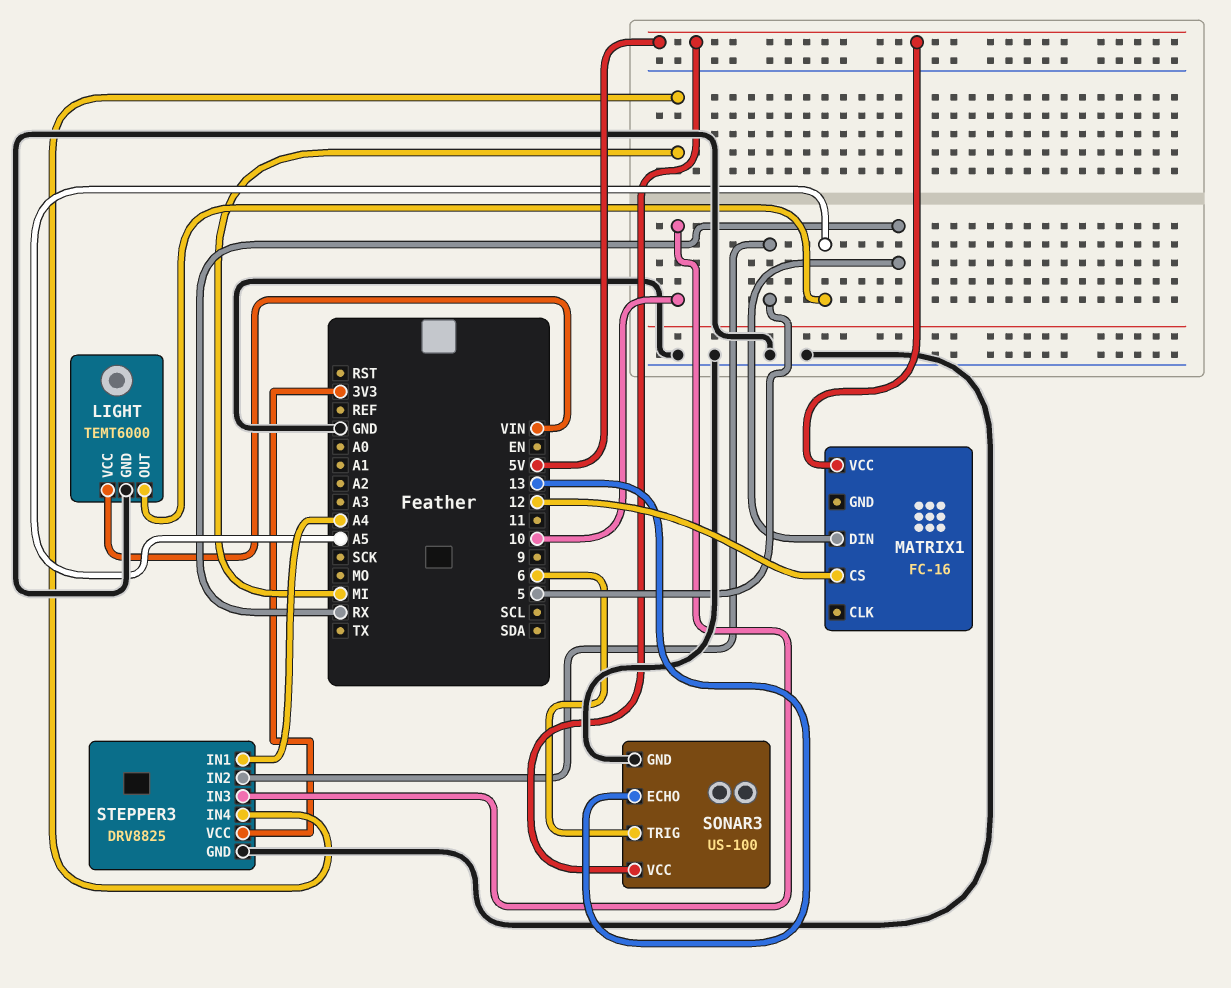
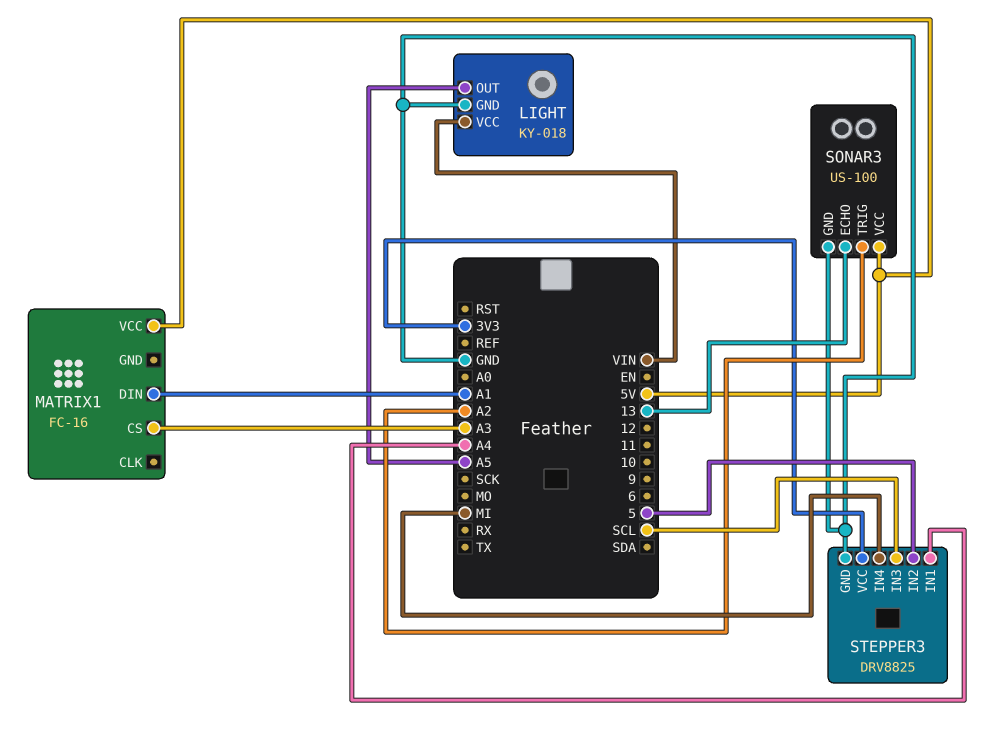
LIGHT: TEMT6000 -> KY-018
MATRIX1 pin CS: 12 -> A3
MATRIX1 pin DIN: RX -> A1
SONAR3 pin TRIG: 6 -> A2
STEPPER3 pin IN3: 10 -> SCL

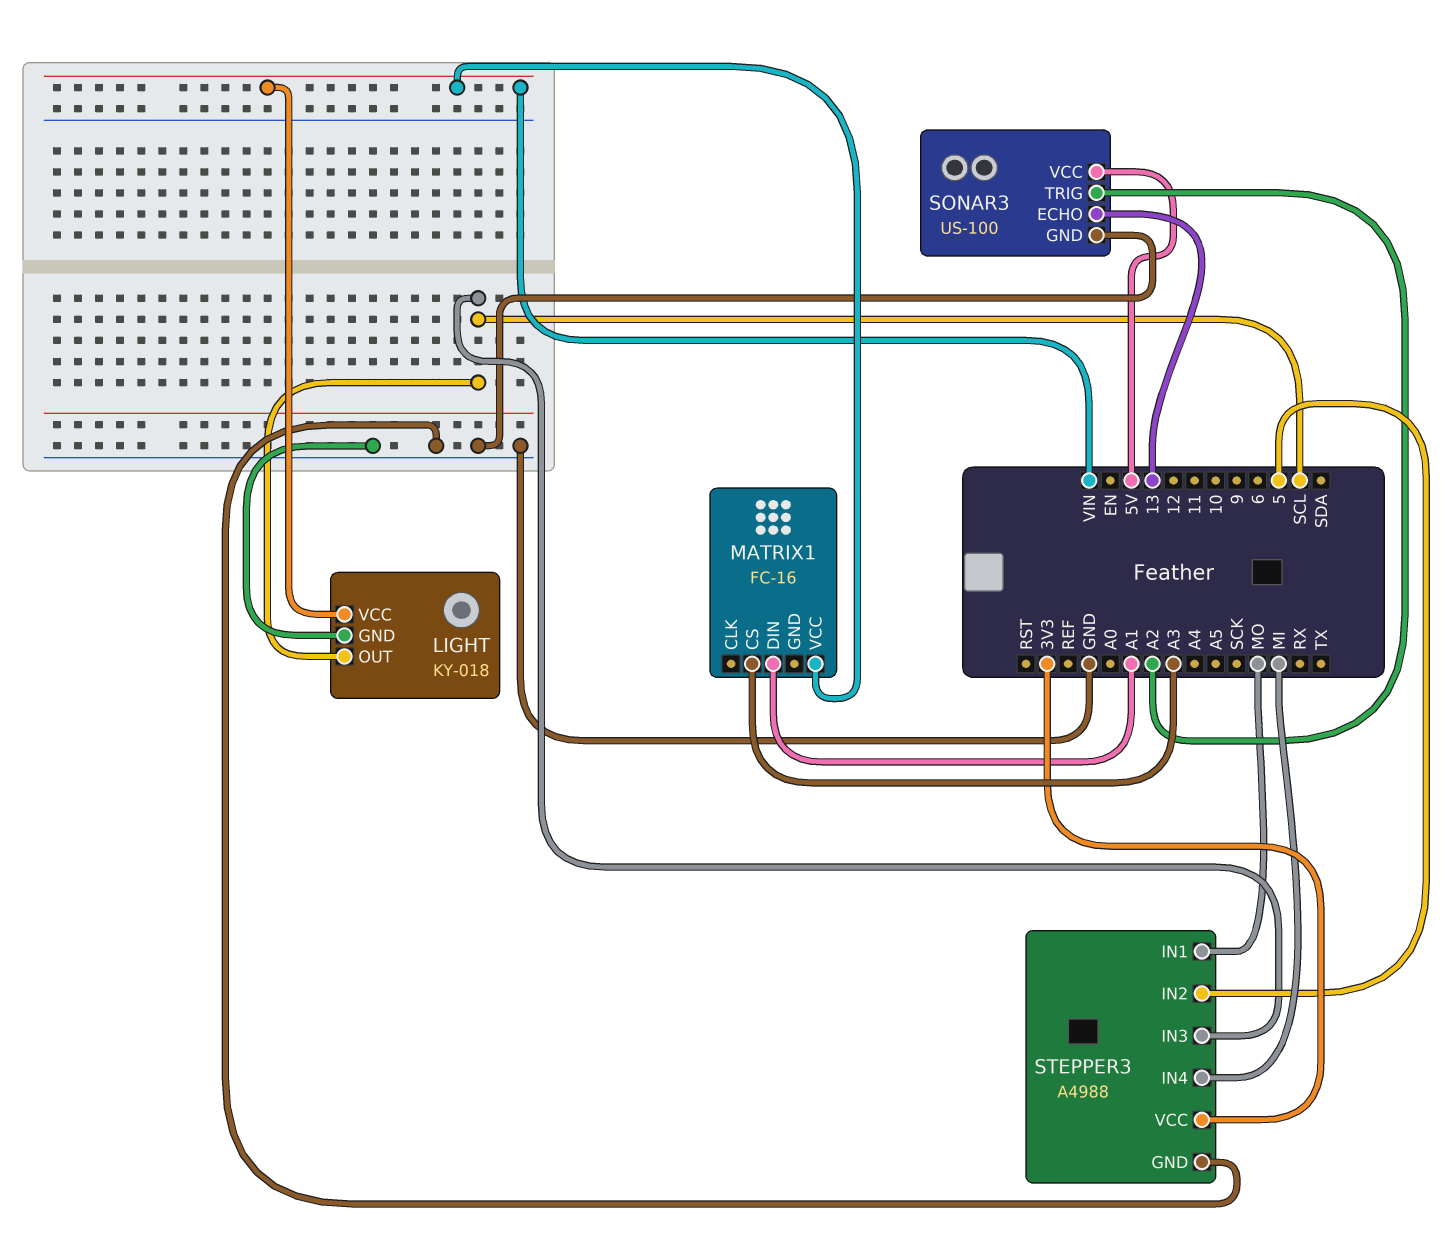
LIGHT pin OUT: A5 -> SCL
MATRIX1 pin VCC: 5V -> VIN
STEPPER3: DRV8825 -> A4988
STEPPER3 pin IN1: A4 -> MO

